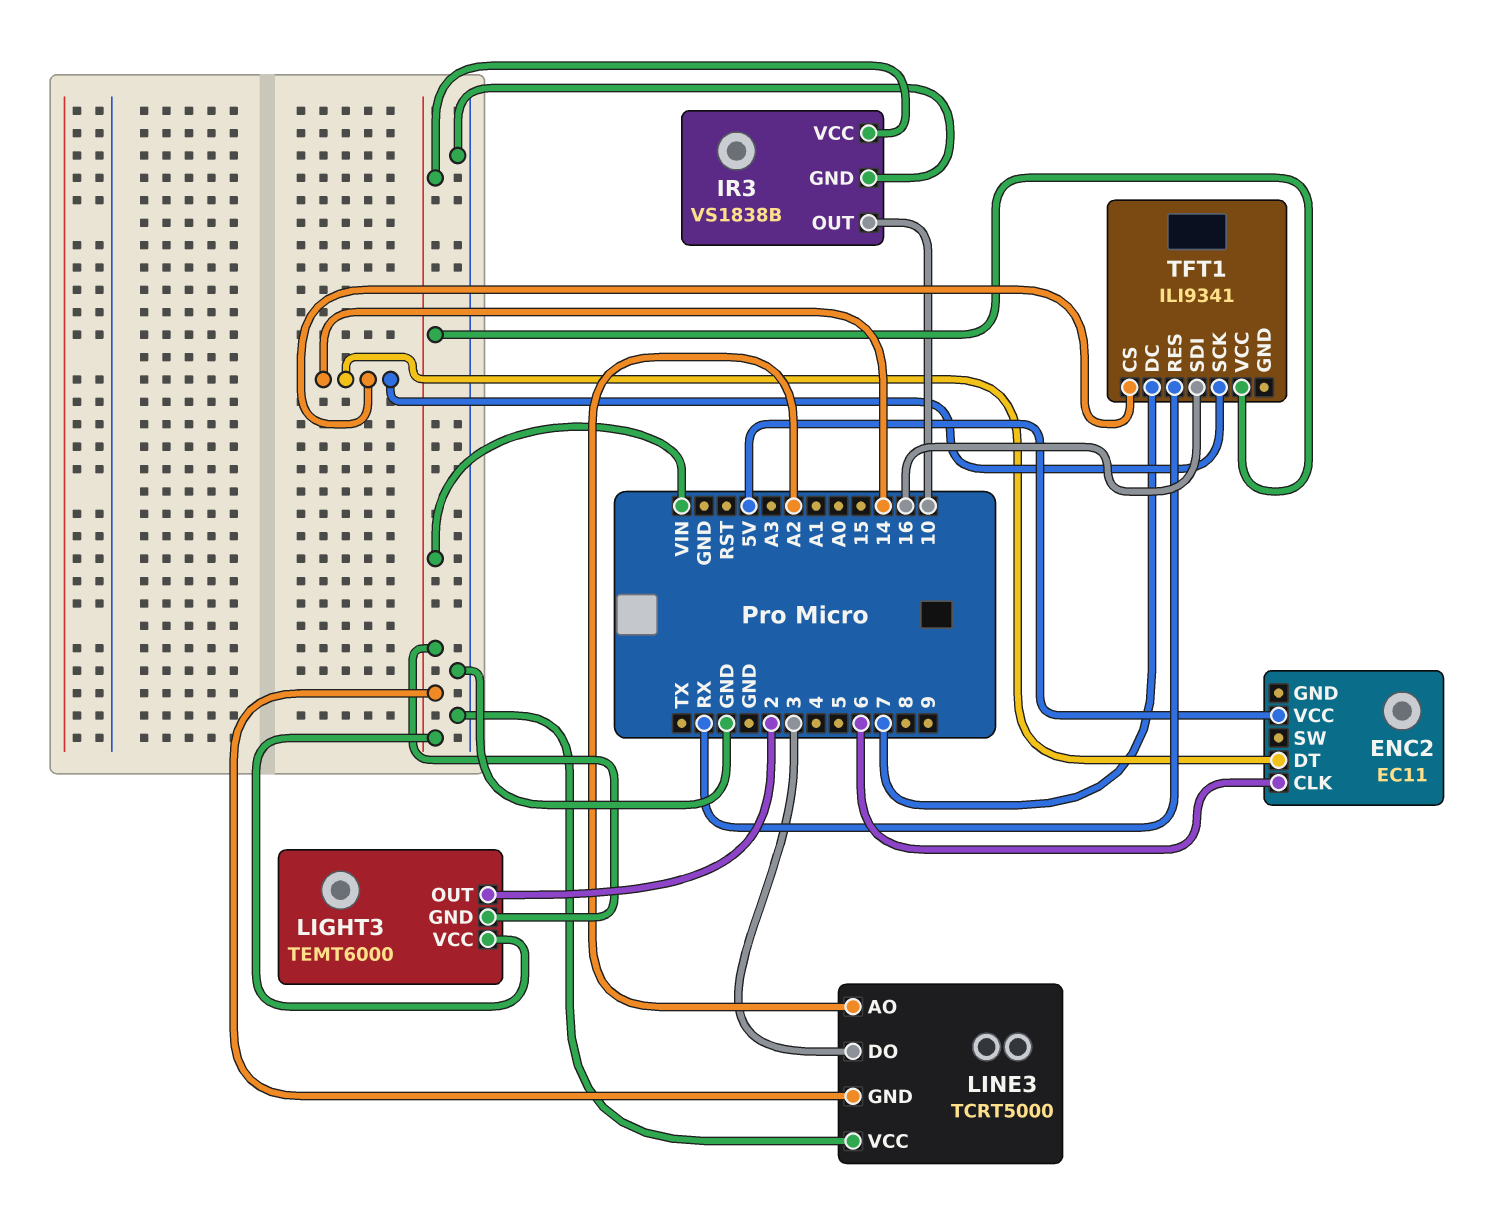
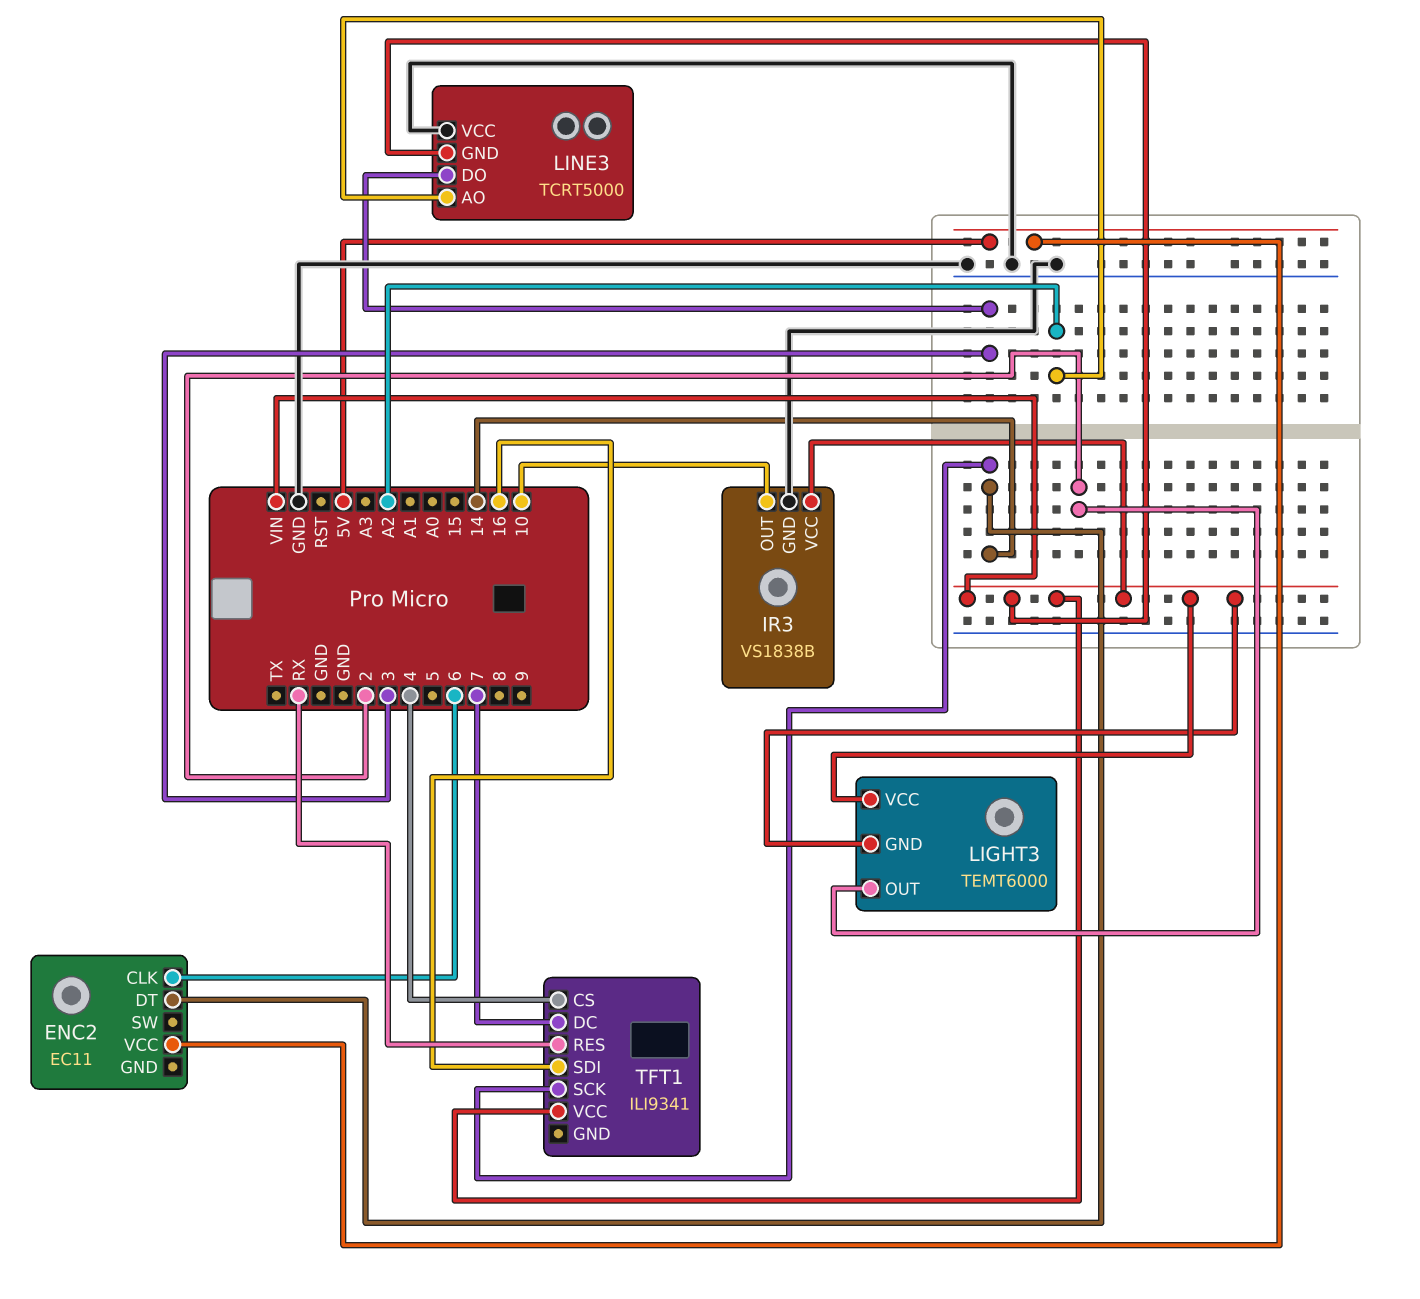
TFT1 pin CS: 14 -> 4

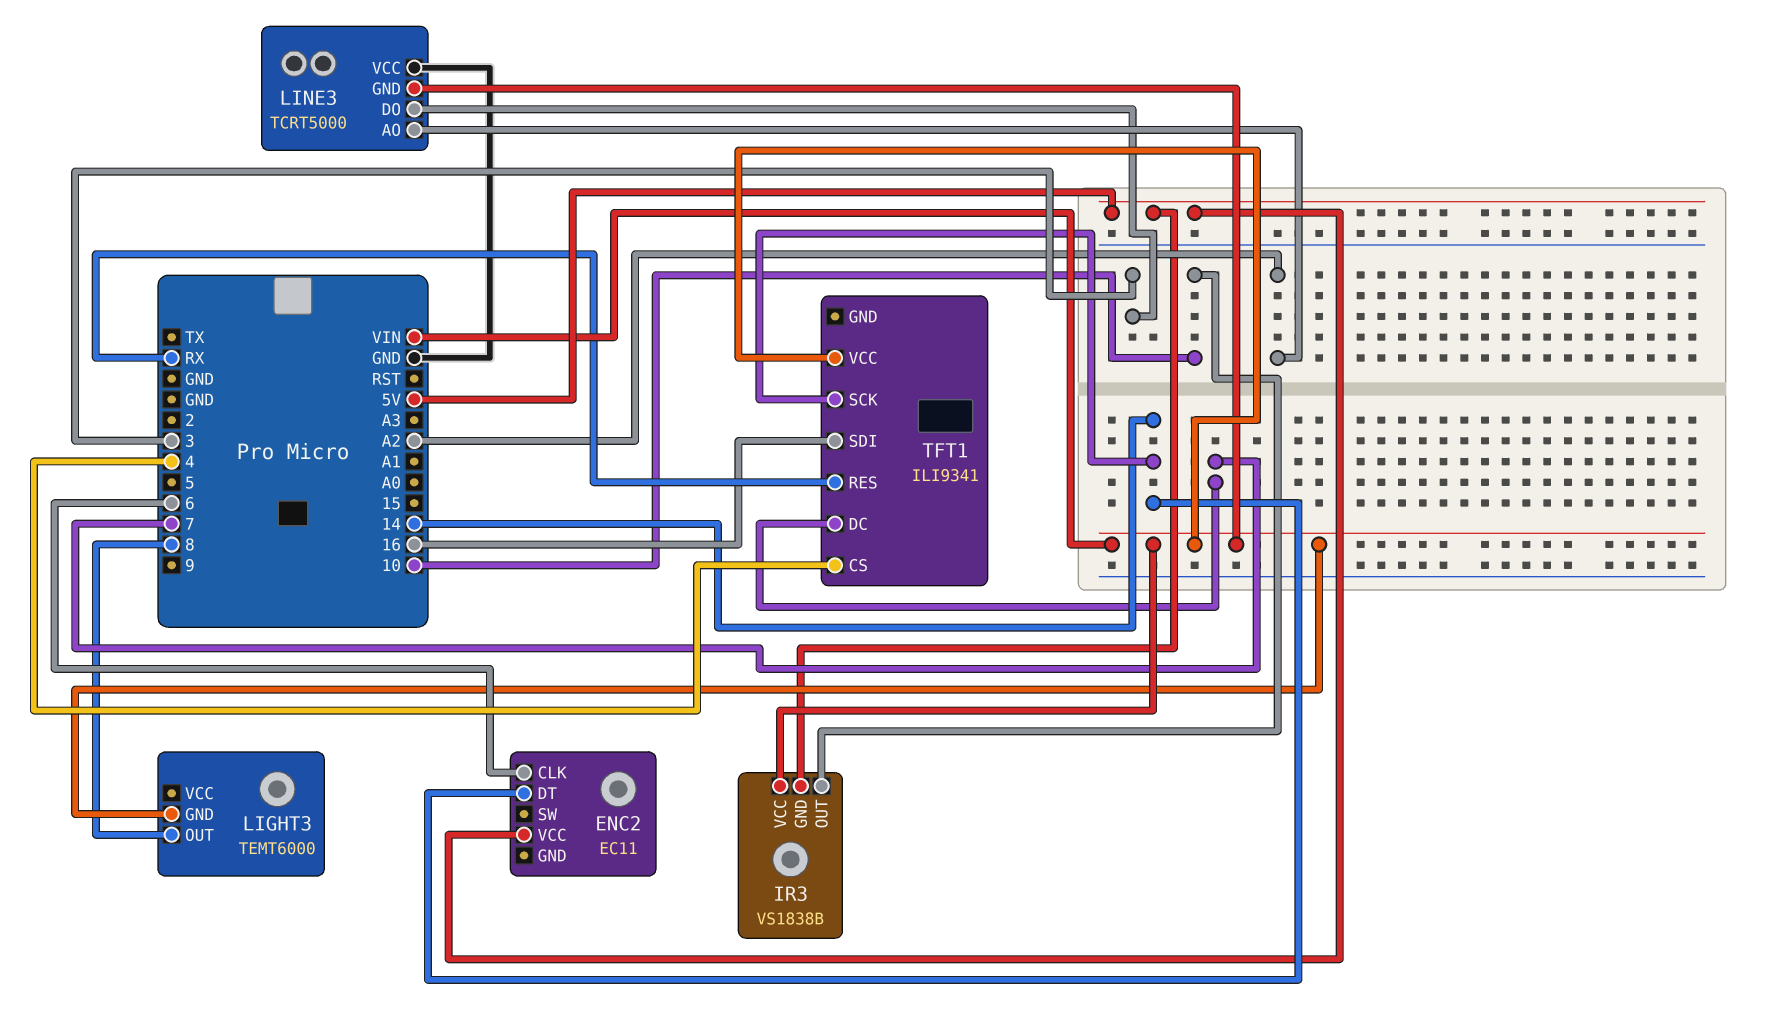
IR3 pin GND: GND -> 5V
LIGHT3 pin OUT: 2 -> 8
LIGHT3 pin VCC: VIN -> none

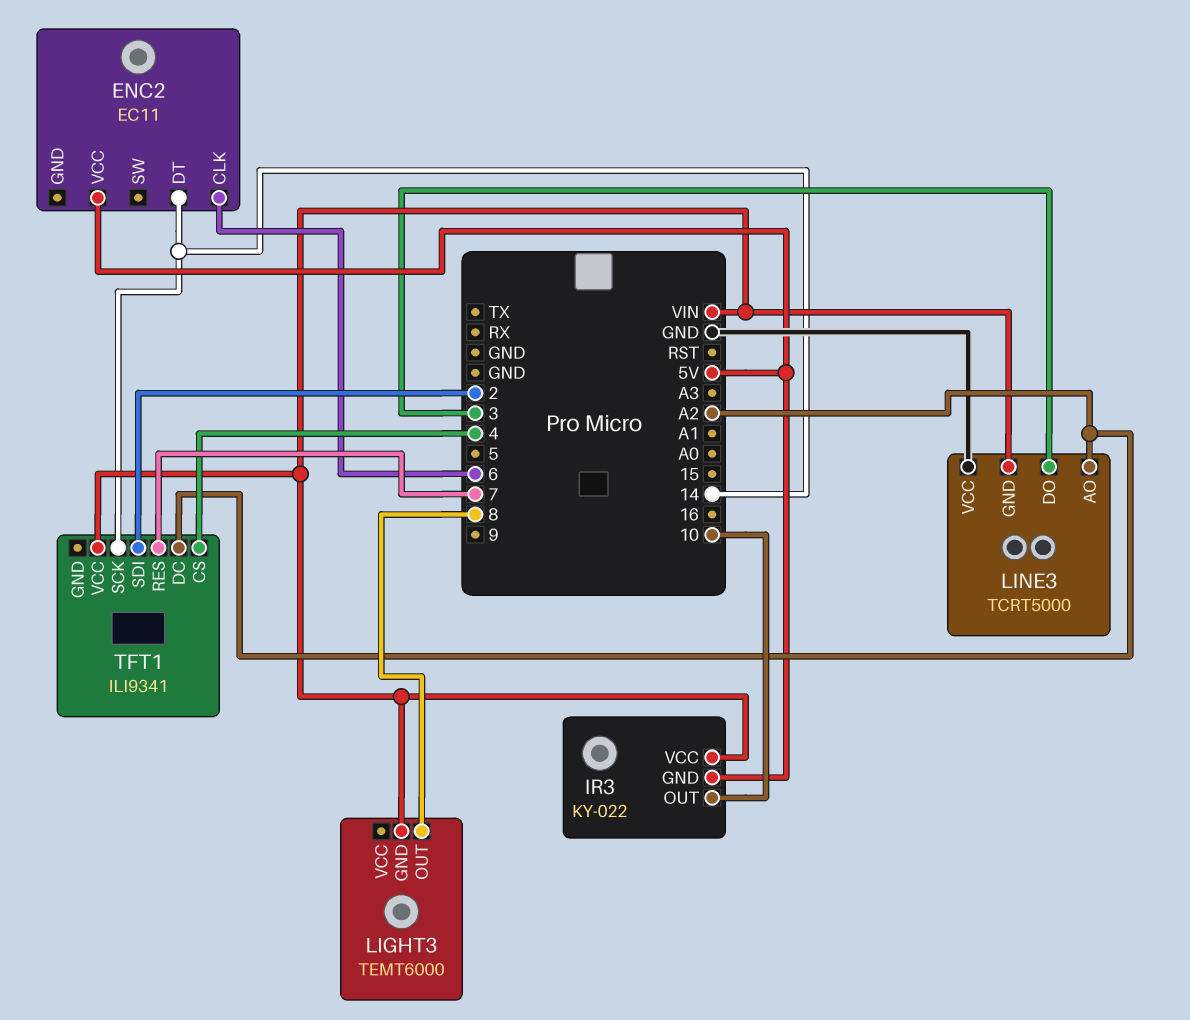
IR3: VS1838B -> KY-022
TFT1 pin DC: 7 -> A2
TFT1 pin RES: RX -> 7
TFT1 pin SDI: 16 -> 2

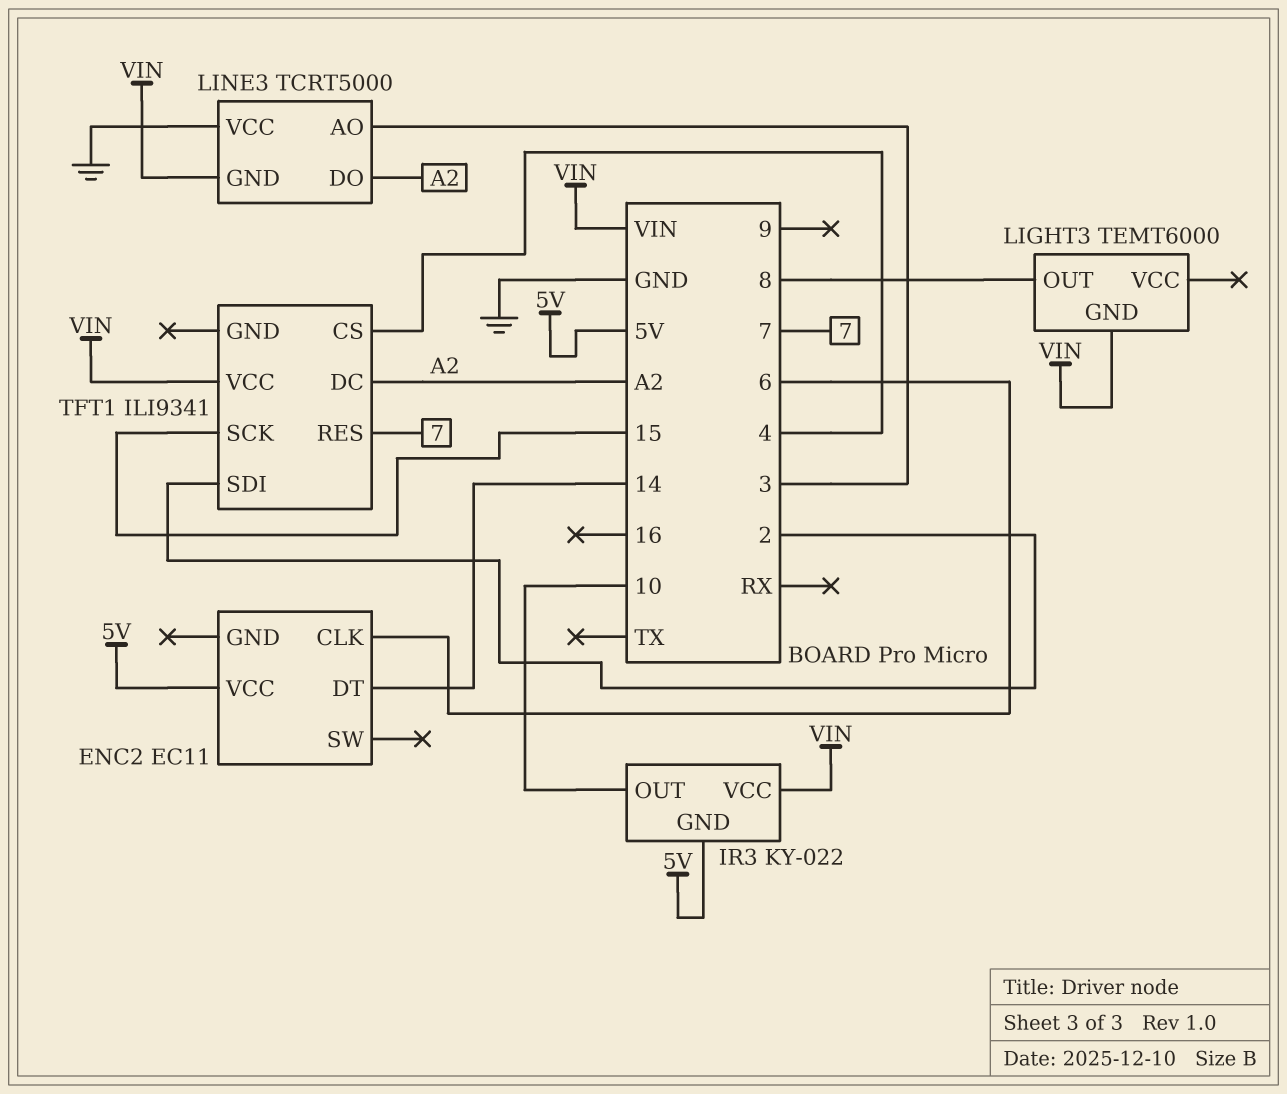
LINE3 pin AO: A2 -> 3
LINE3 pin DO: 3 -> A2
TFT1 pin SCK: 14 -> 15

